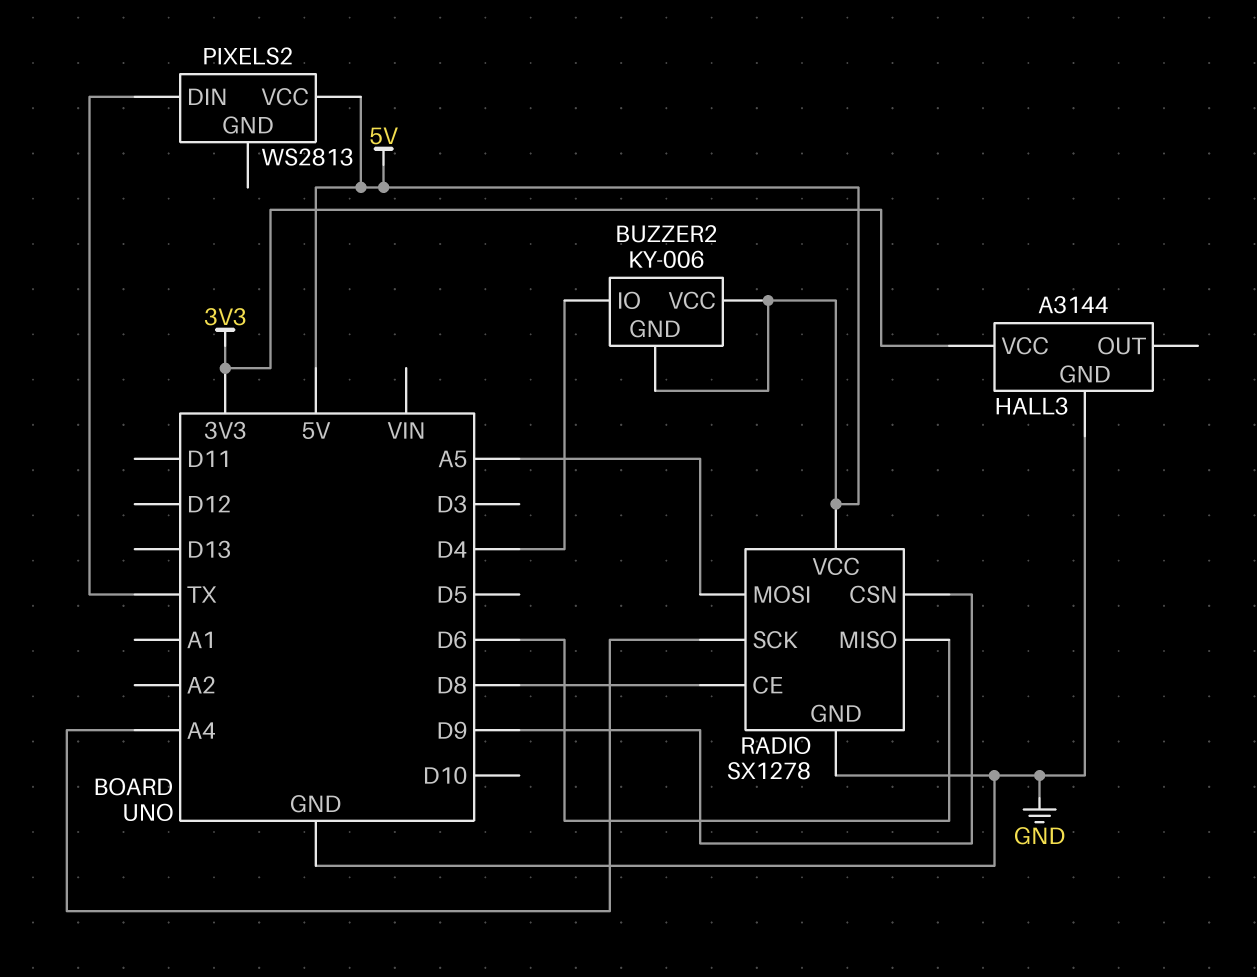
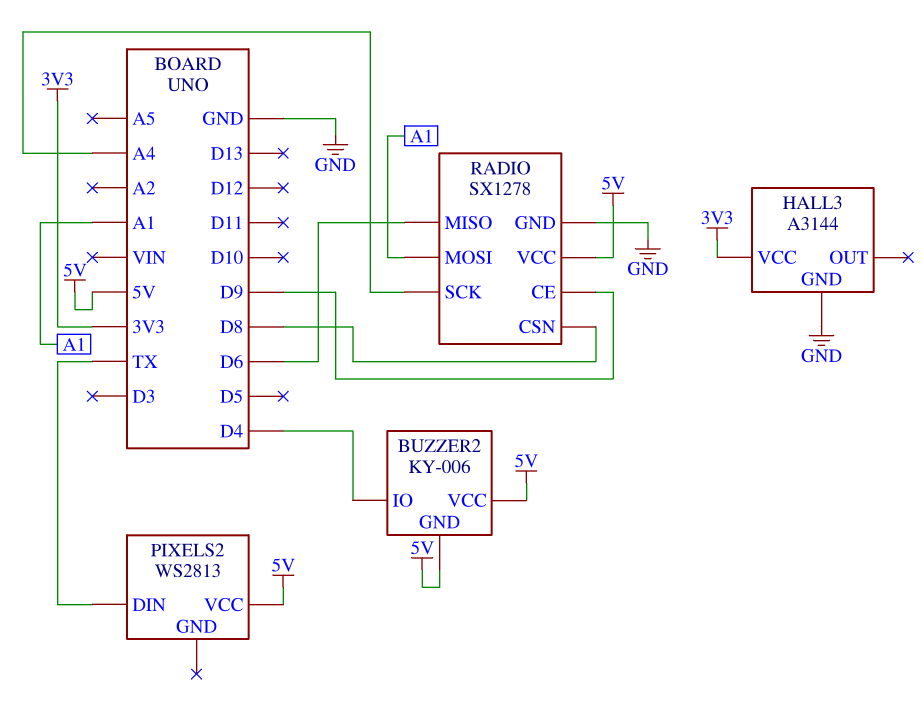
RADIO pin CE: D8 -> D9
RADIO pin CSN: D9 -> D8
RADIO pin MOSI: A5 -> A1

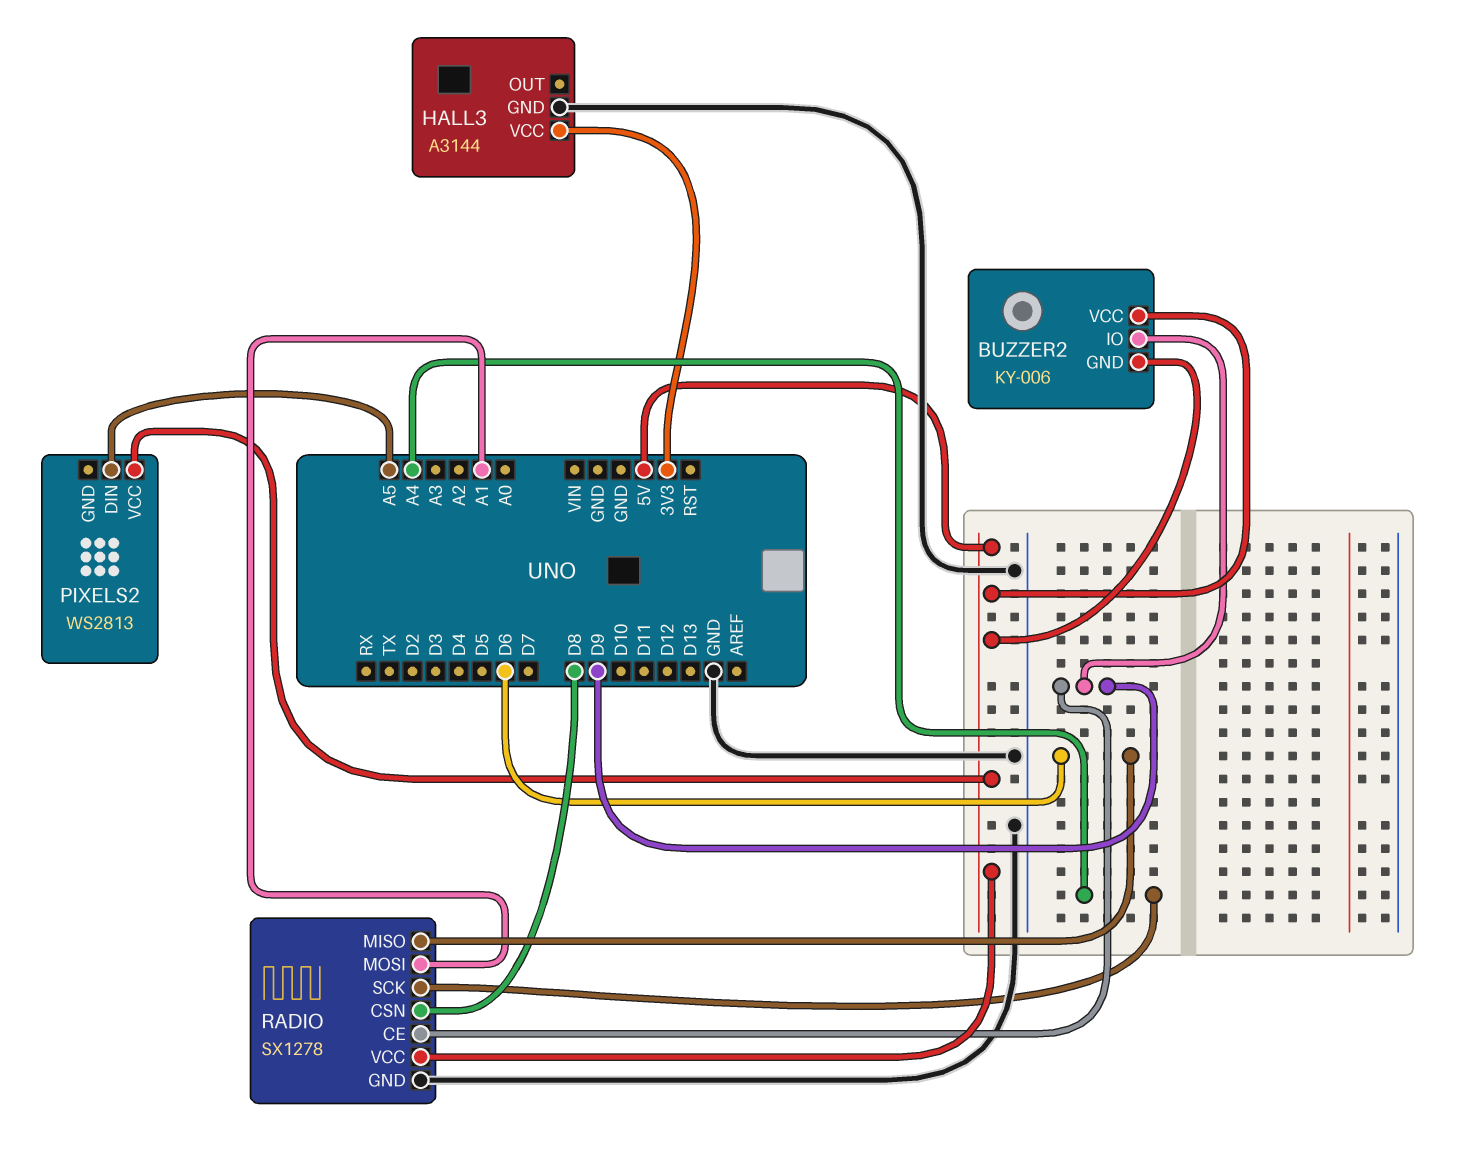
BUZZER2 pin IO: D4 -> D9
PIXELS2 pin DIN: TX -> A5

